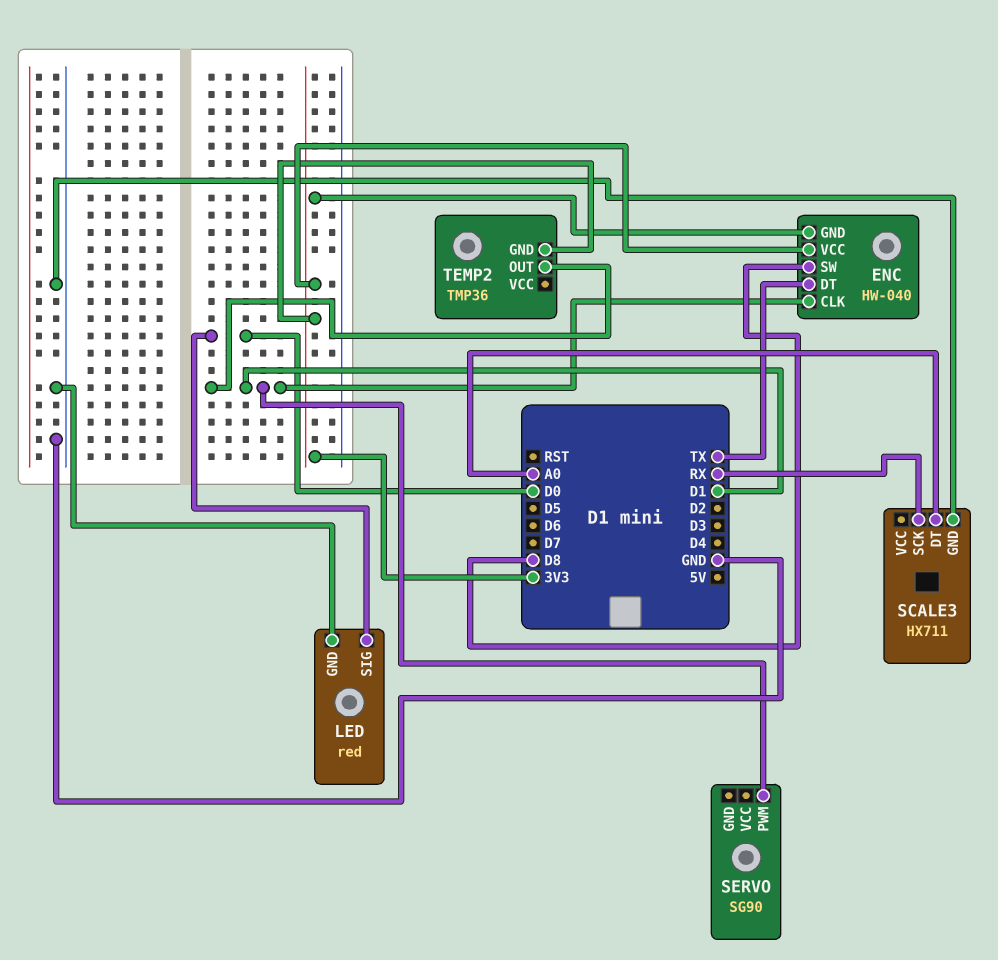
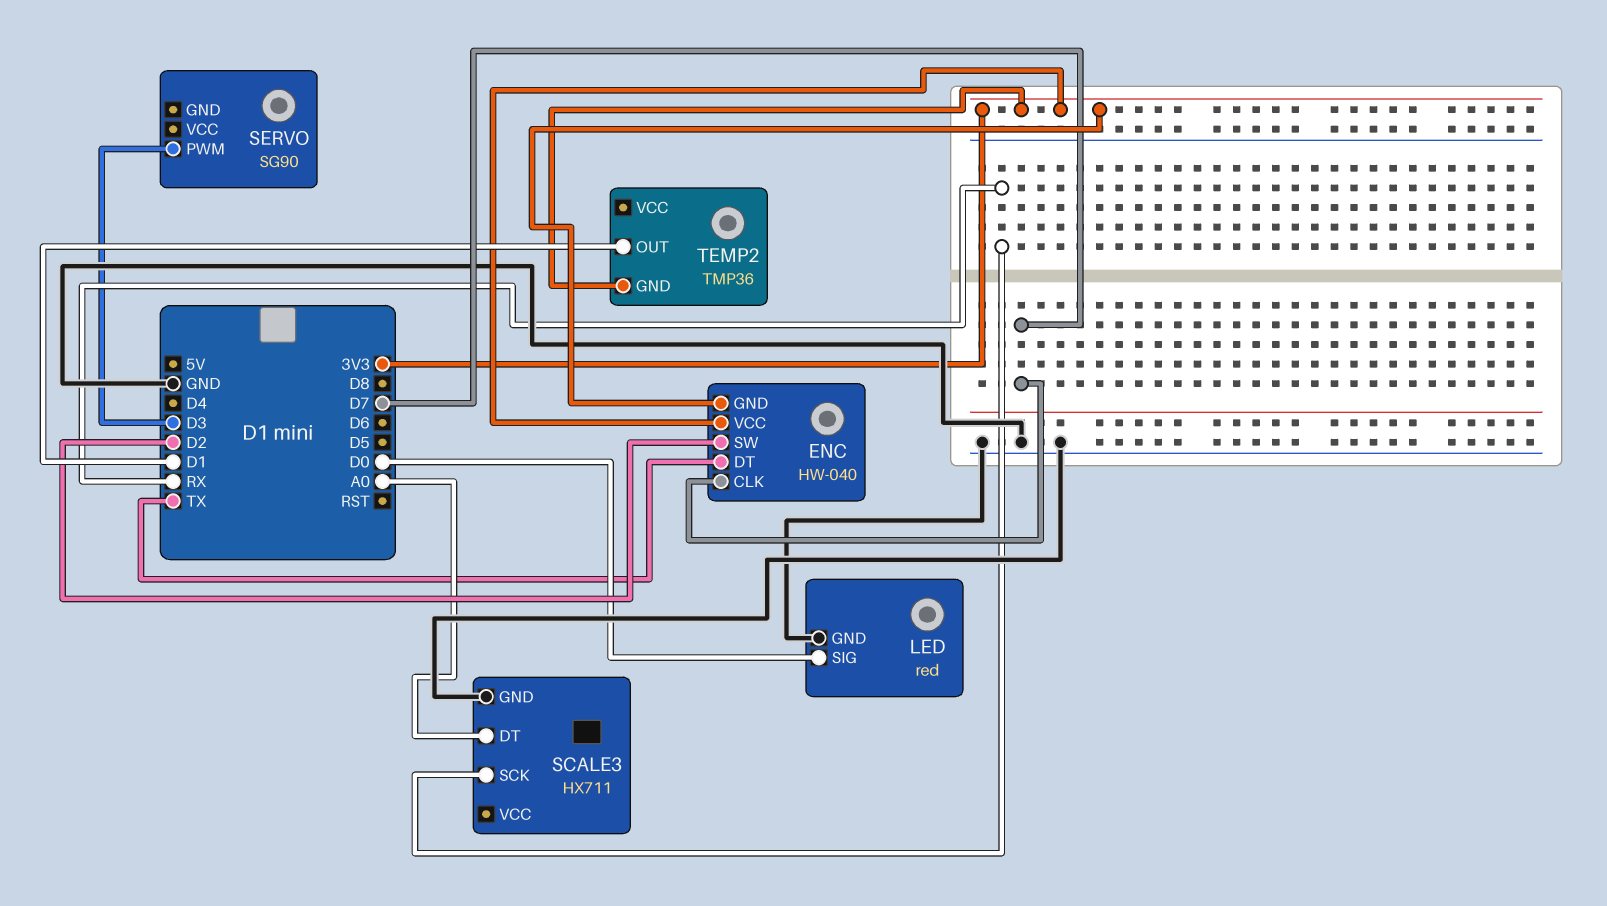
ENC pin CLK: D1 -> D7
ENC pin SW: D8 -> D2
SERVO pin PWM: D1 -> D3

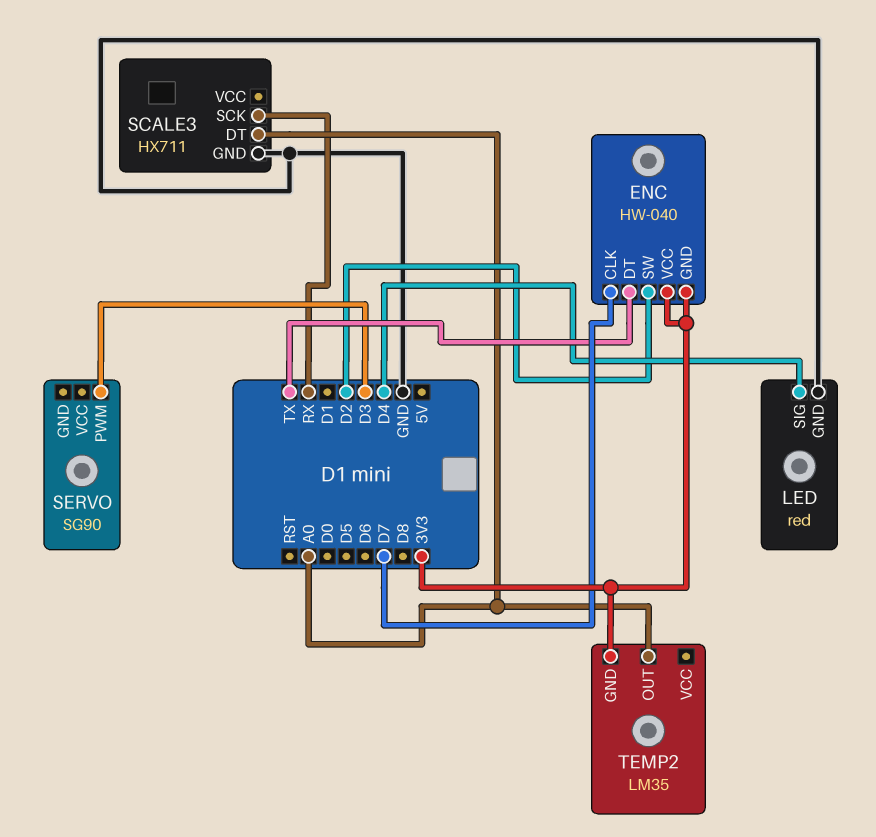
LED pin SIG: D0 -> D4
TEMP2: TMP36 -> LM35
TEMP2 pin OUT: D1 -> A0

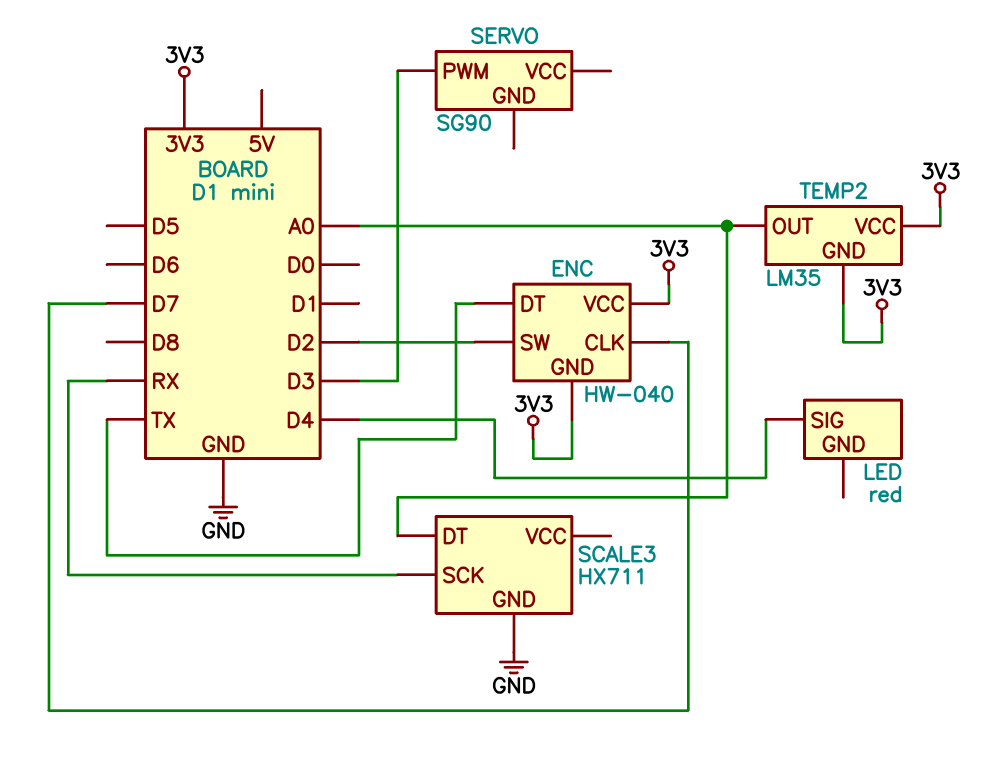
LED pin GND: GND -> none
TEMP2 pin VCC: none -> 3V3

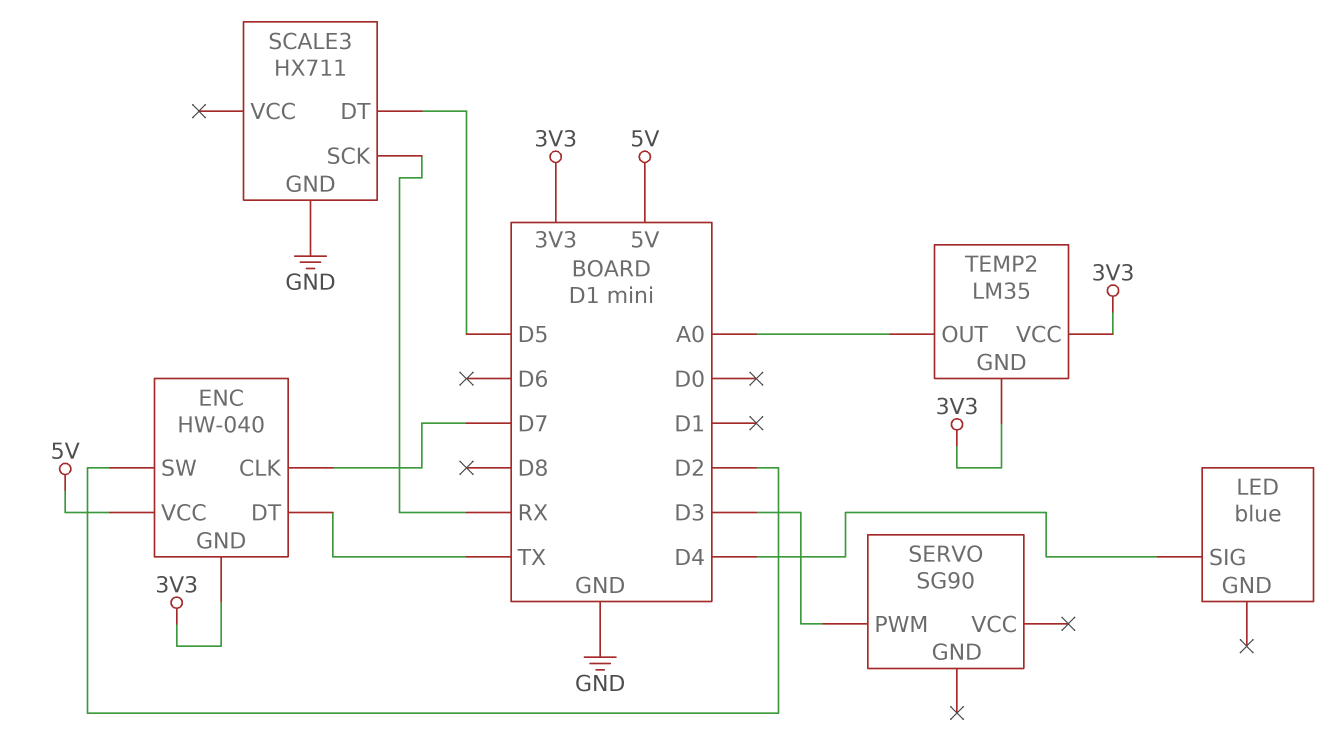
ENC pin VCC: 3V3 -> 5V
LED: red -> blue
SCALE3 pin DT: A0 -> D5

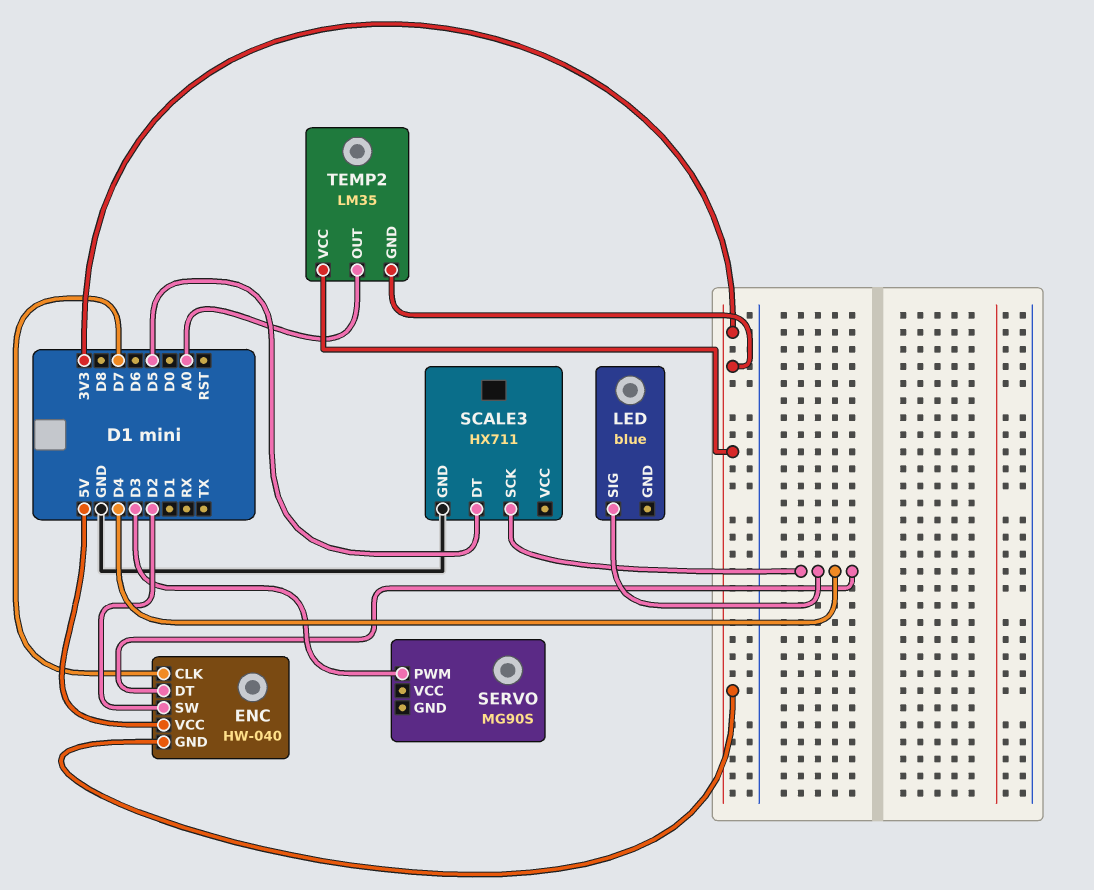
ENC pin DT: TX -> D4
SCALE3 pin SCK: RX -> D4
SERVO: SG90 -> MG90S

